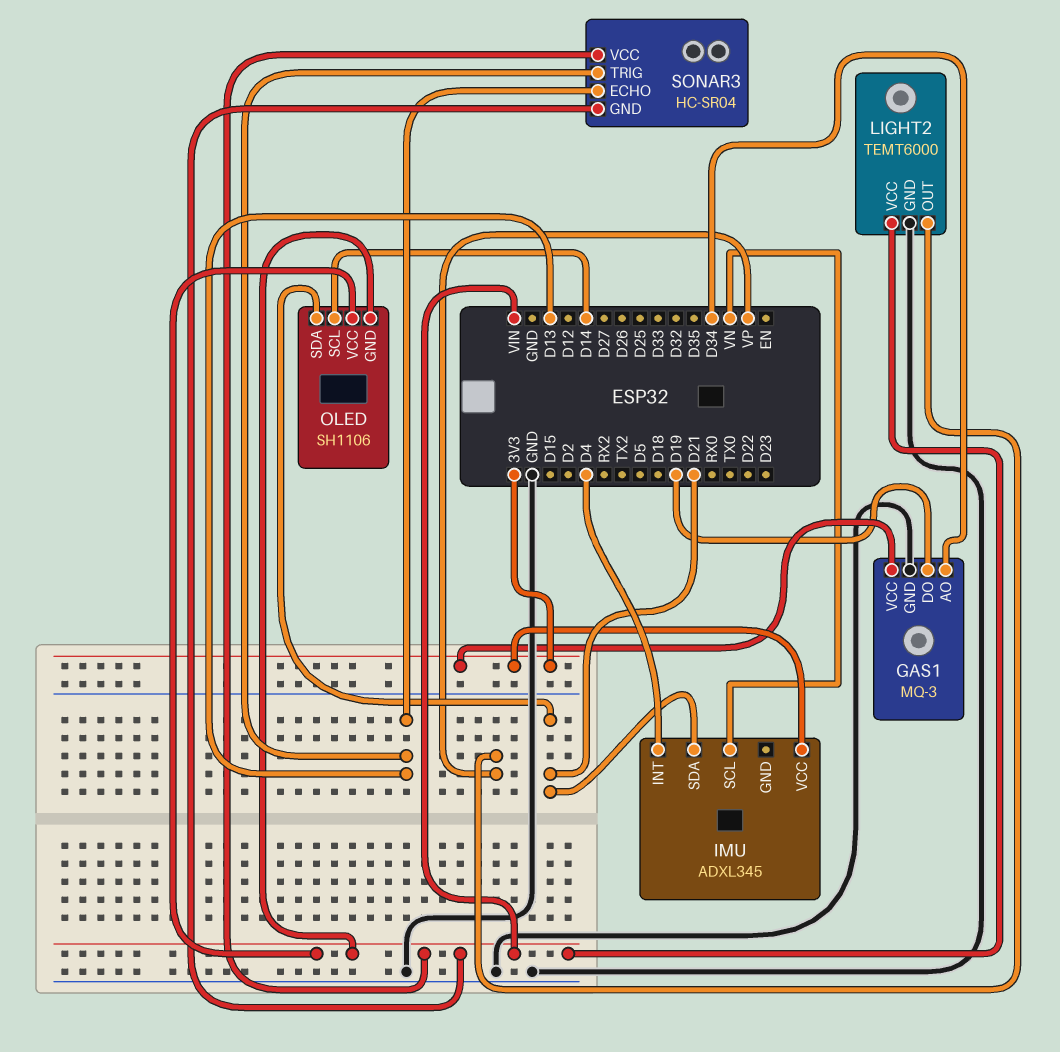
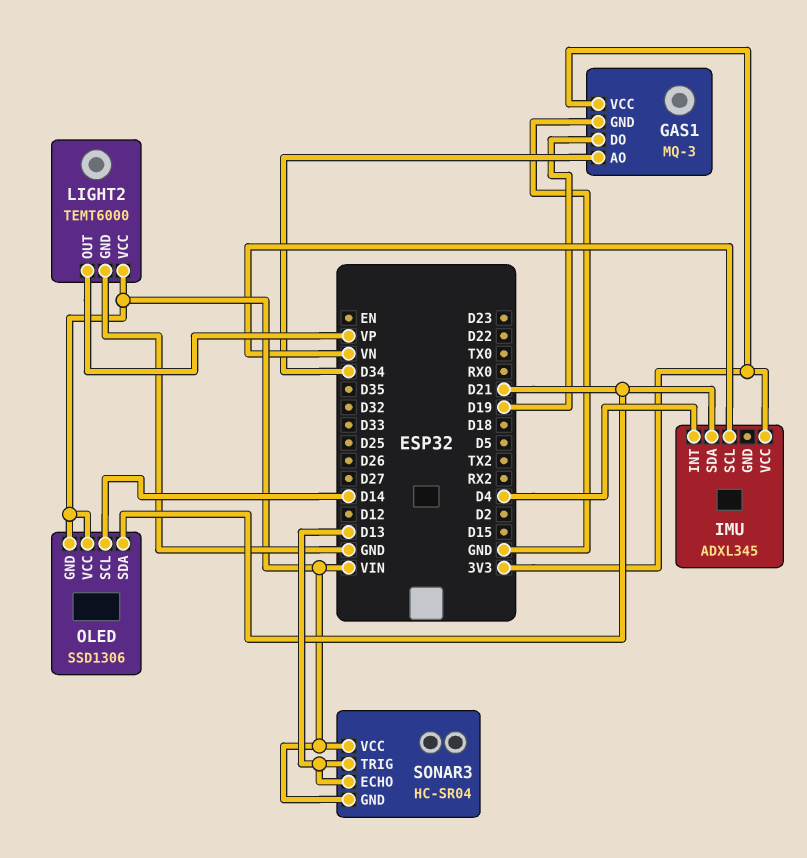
OLED: SH1106 -> SSD1306

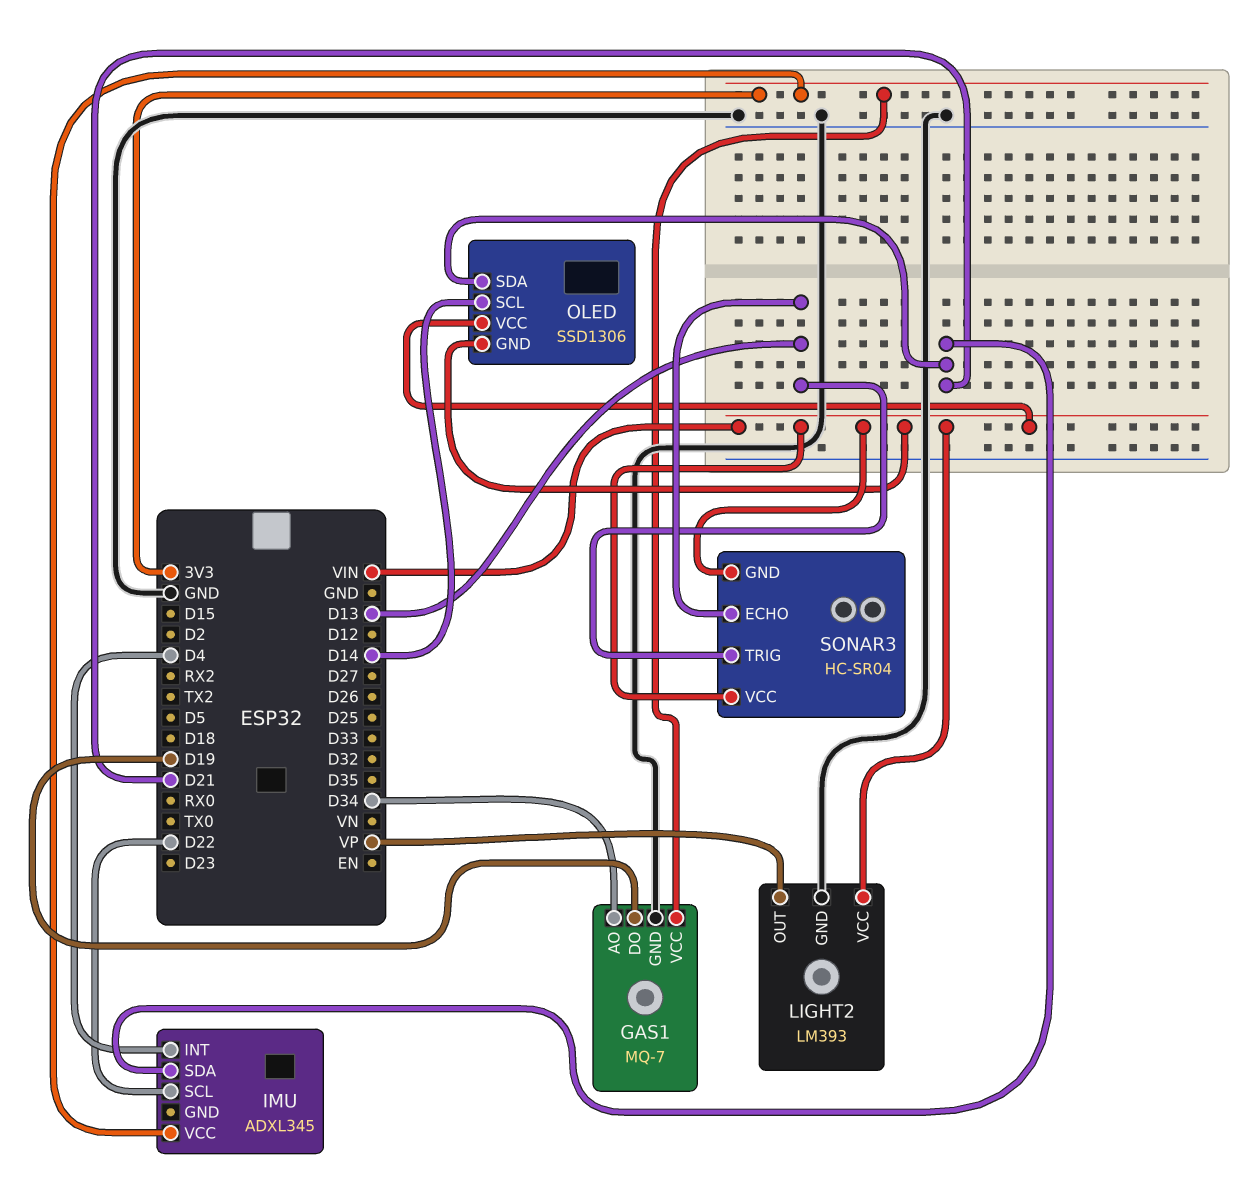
GAS1: MQ-3 -> MQ-7
IMU pin SCL: VN -> D22
LIGHT2: TEMT6000 -> LM393

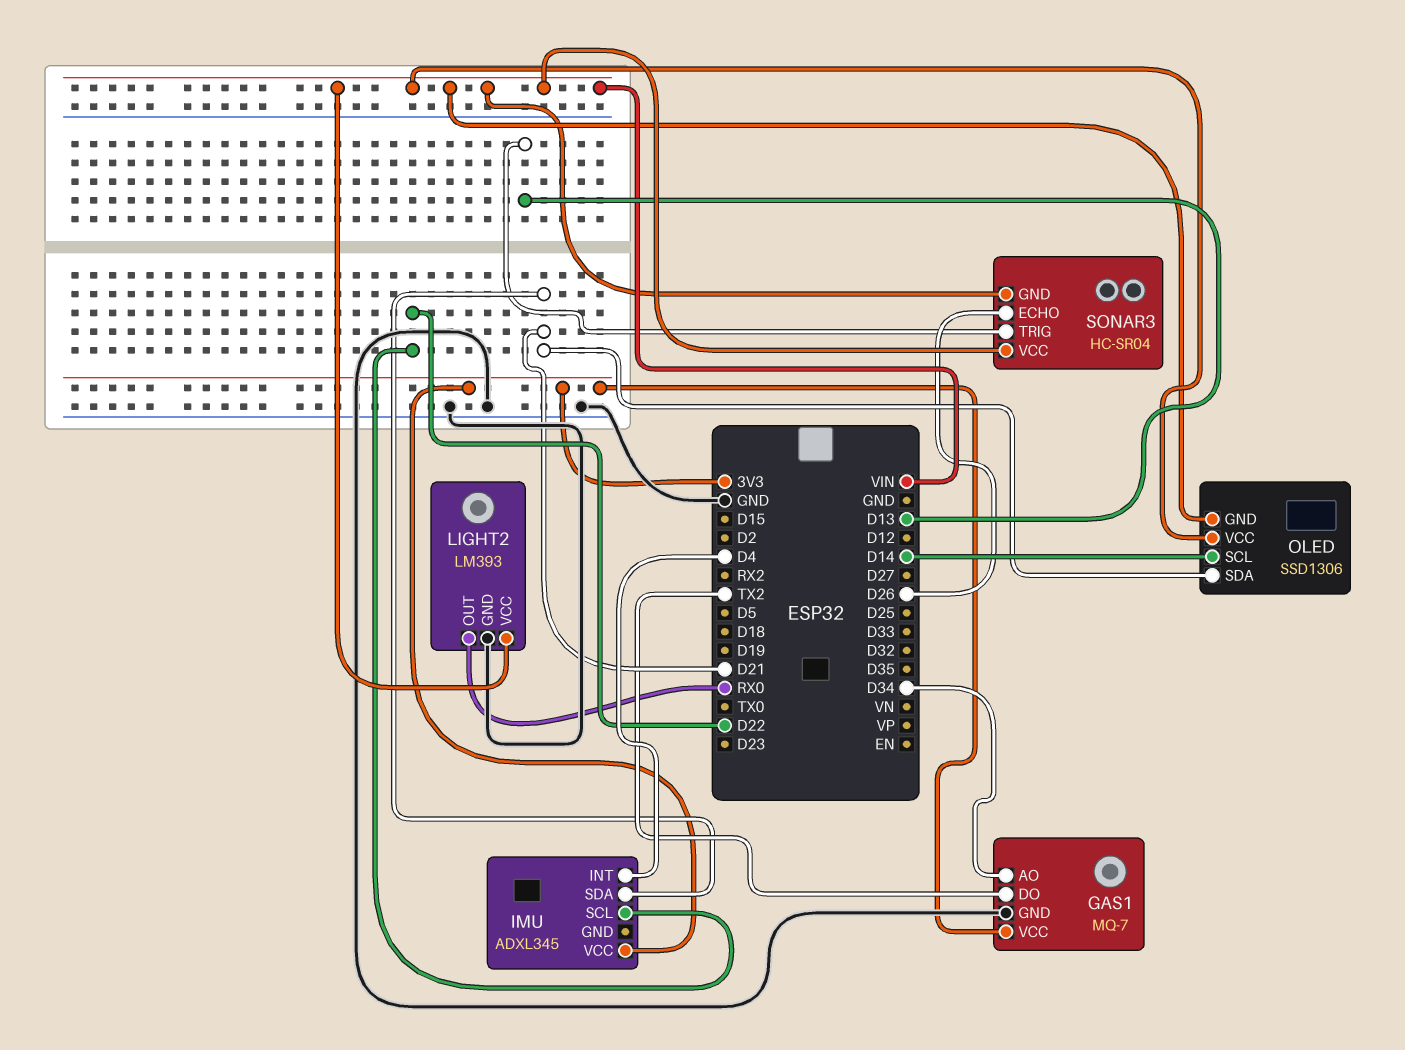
GAS1 pin DO: D19 -> TX2
LIGHT2 pin OUT: VP -> RX0
SONAR3 pin ECHO: D13 -> D26

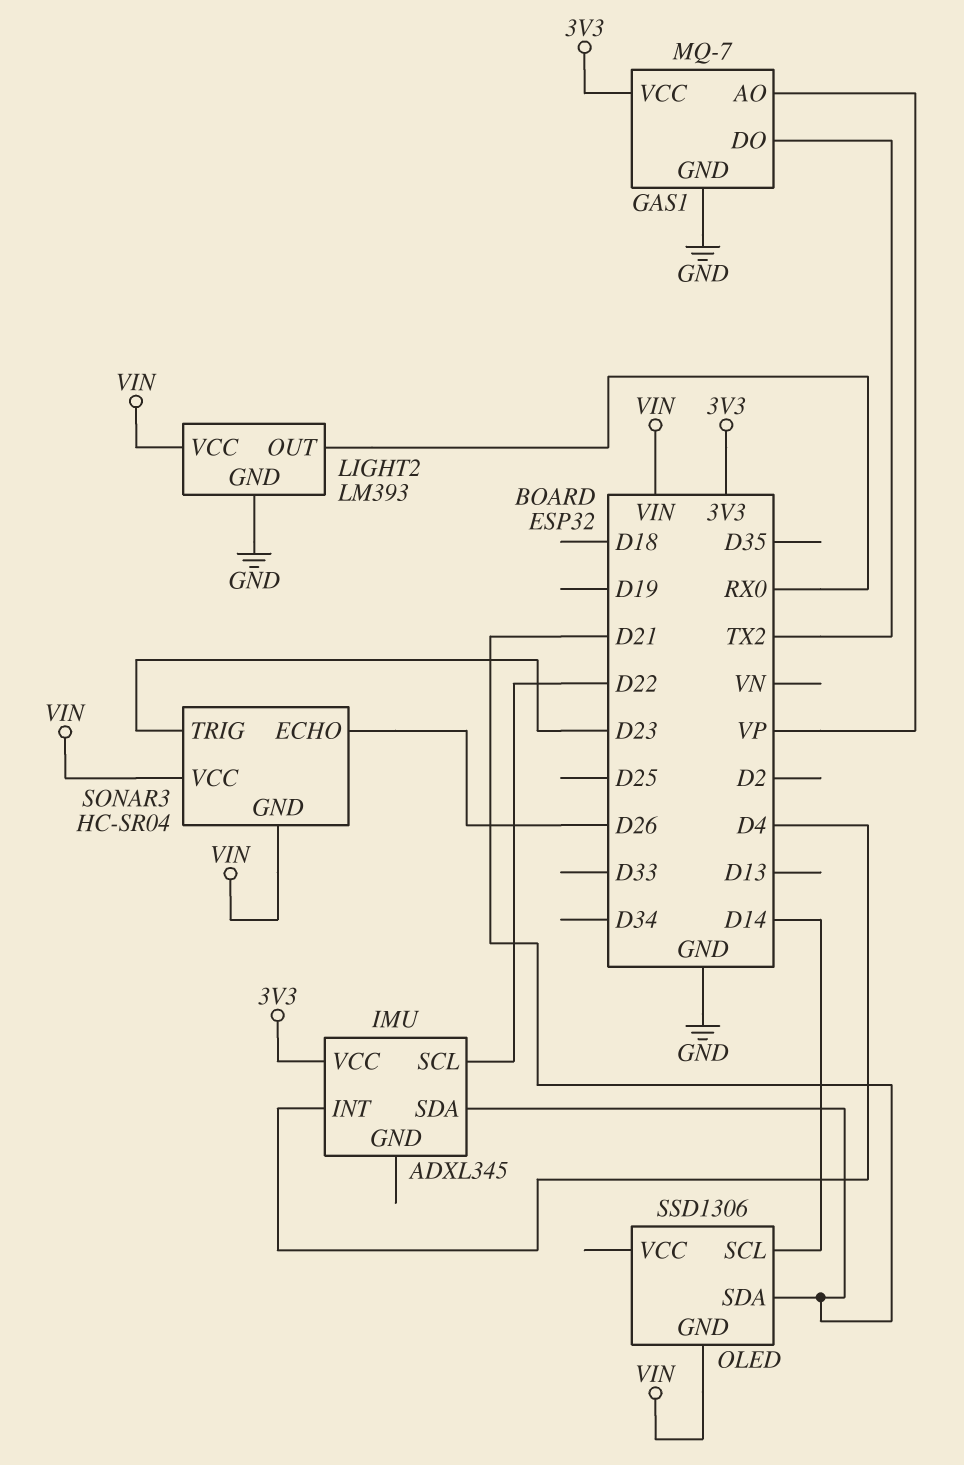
GAS1 pin AO: D34 -> VP
OLED pin VCC: VIN -> none
SONAR3 pin TRIG: D13 -> D23

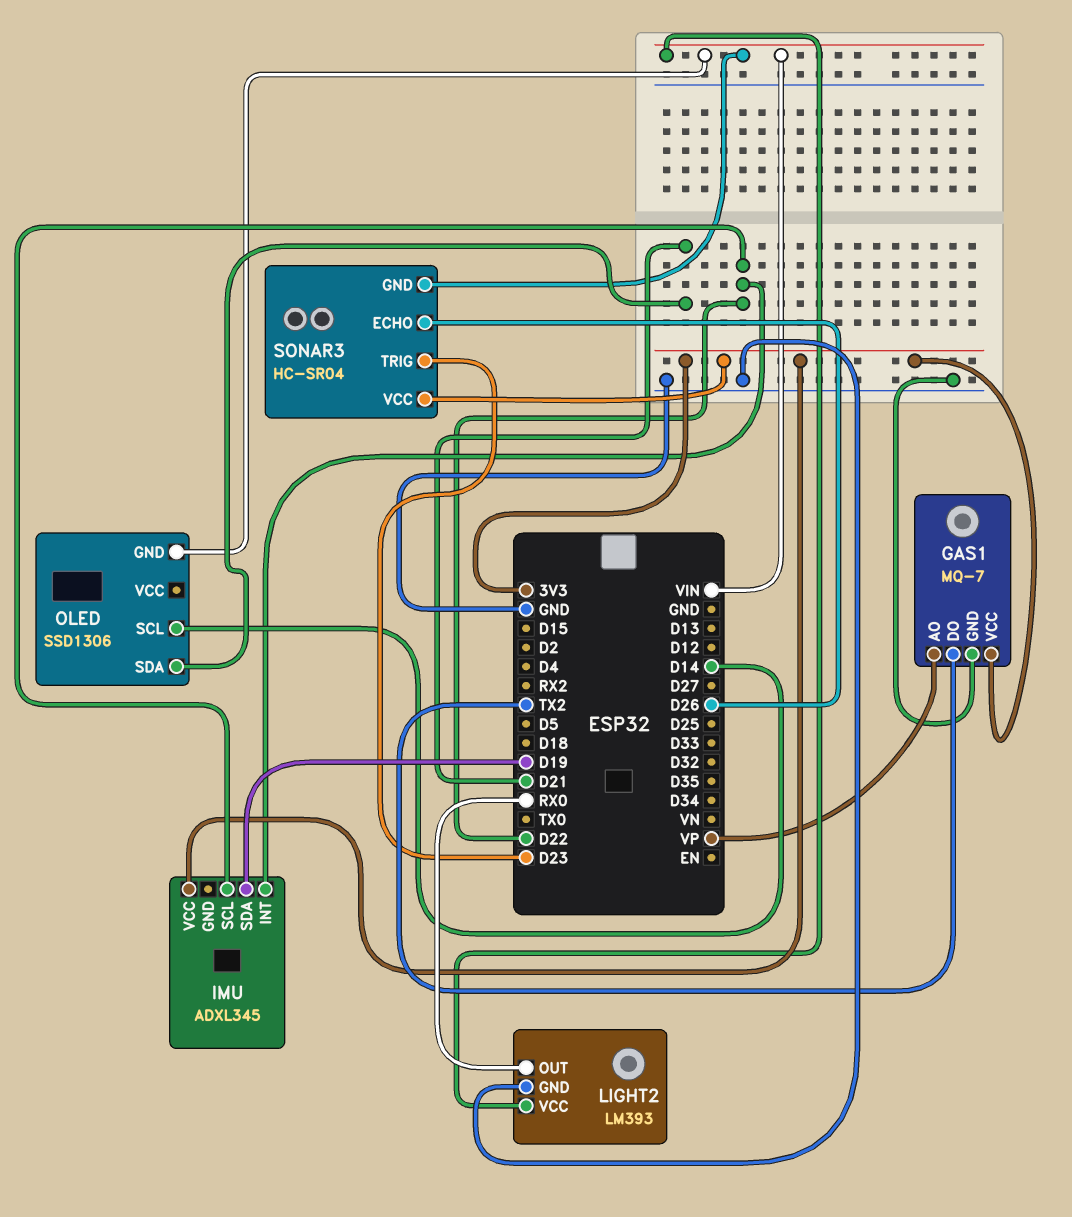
IMU pin INT: D4 -> D22
IMU pin SDA: D21 -> D19
SONAR3 pin VCC: VIN -> 3V3

